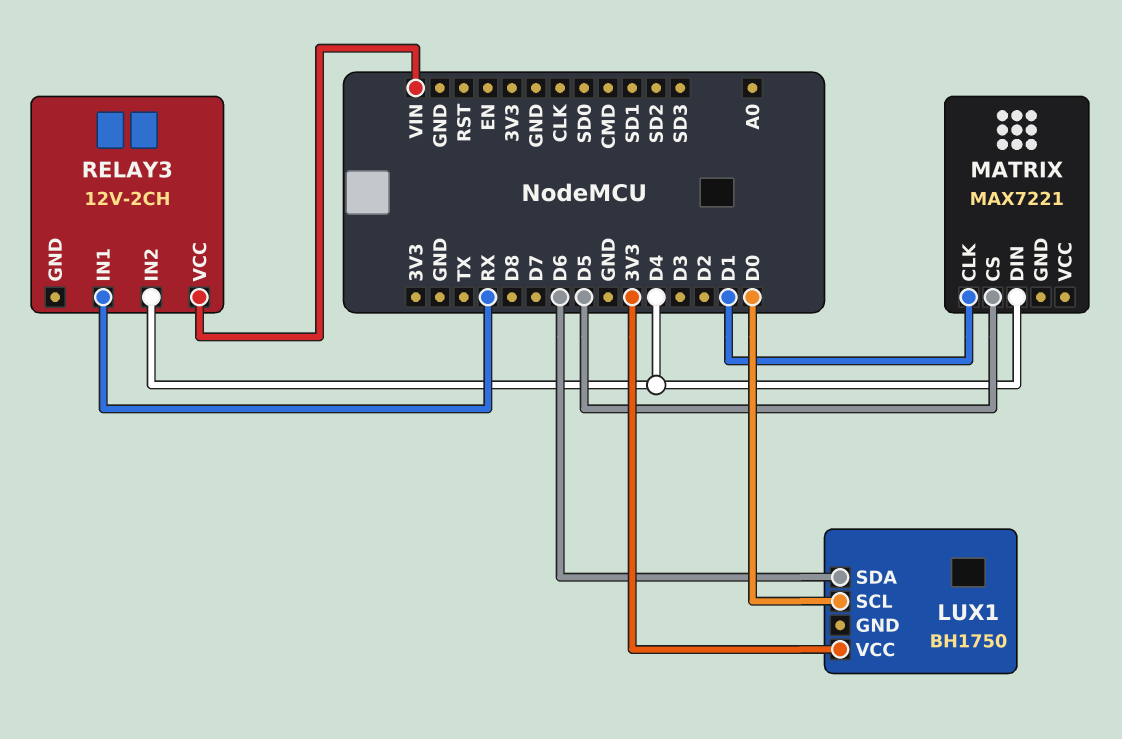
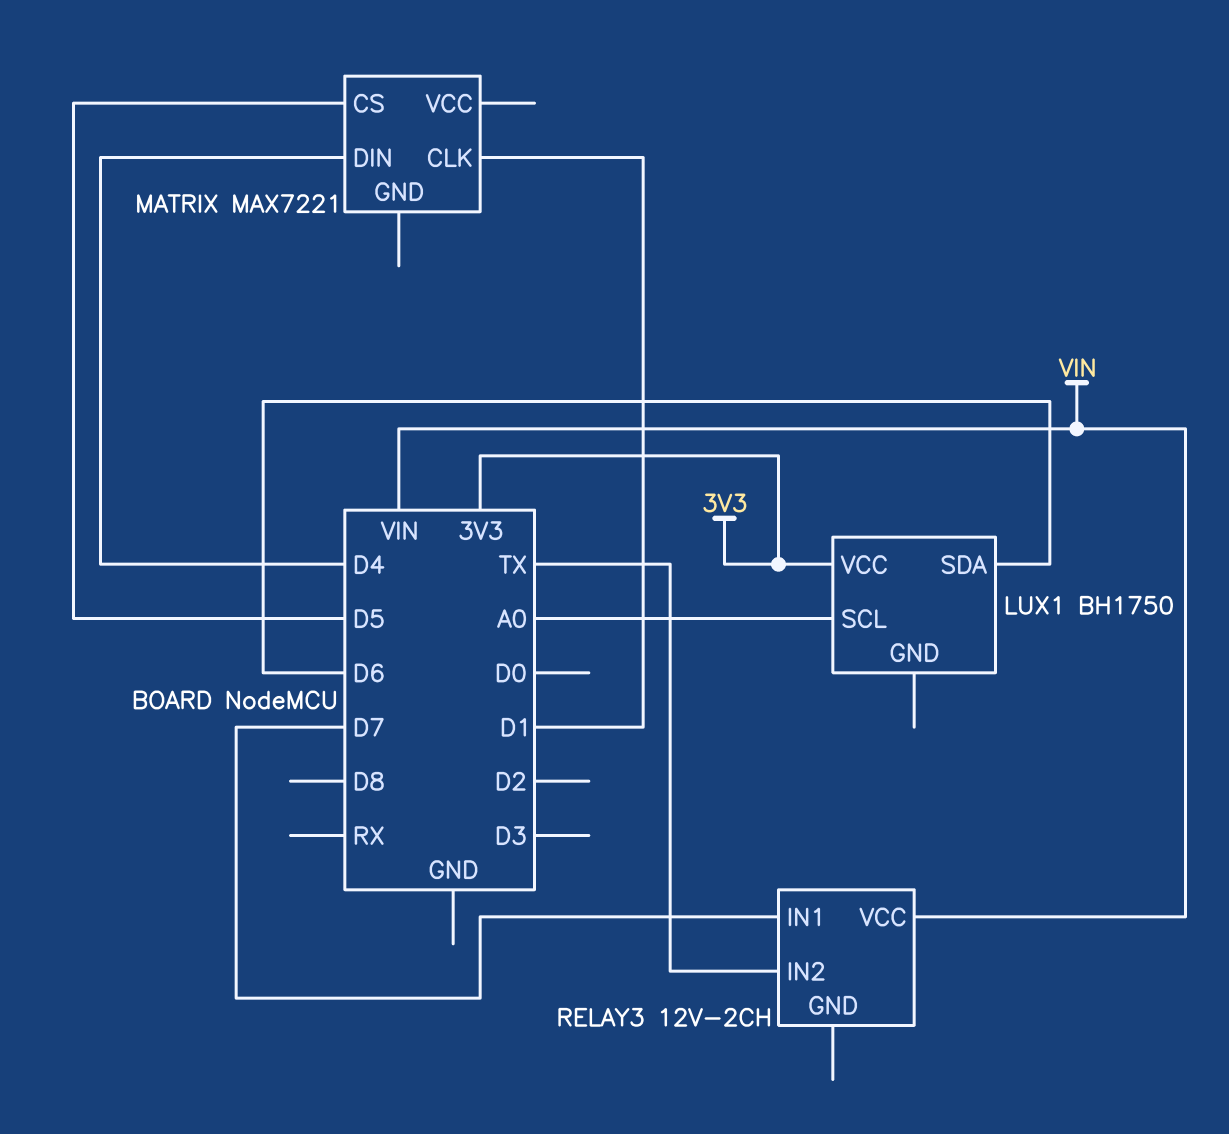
LUX1 pin SCL: D0 -> A0
RELAY3 pin IN1: RX -> D7
RELAY3 pin IN2: D4 -> TX

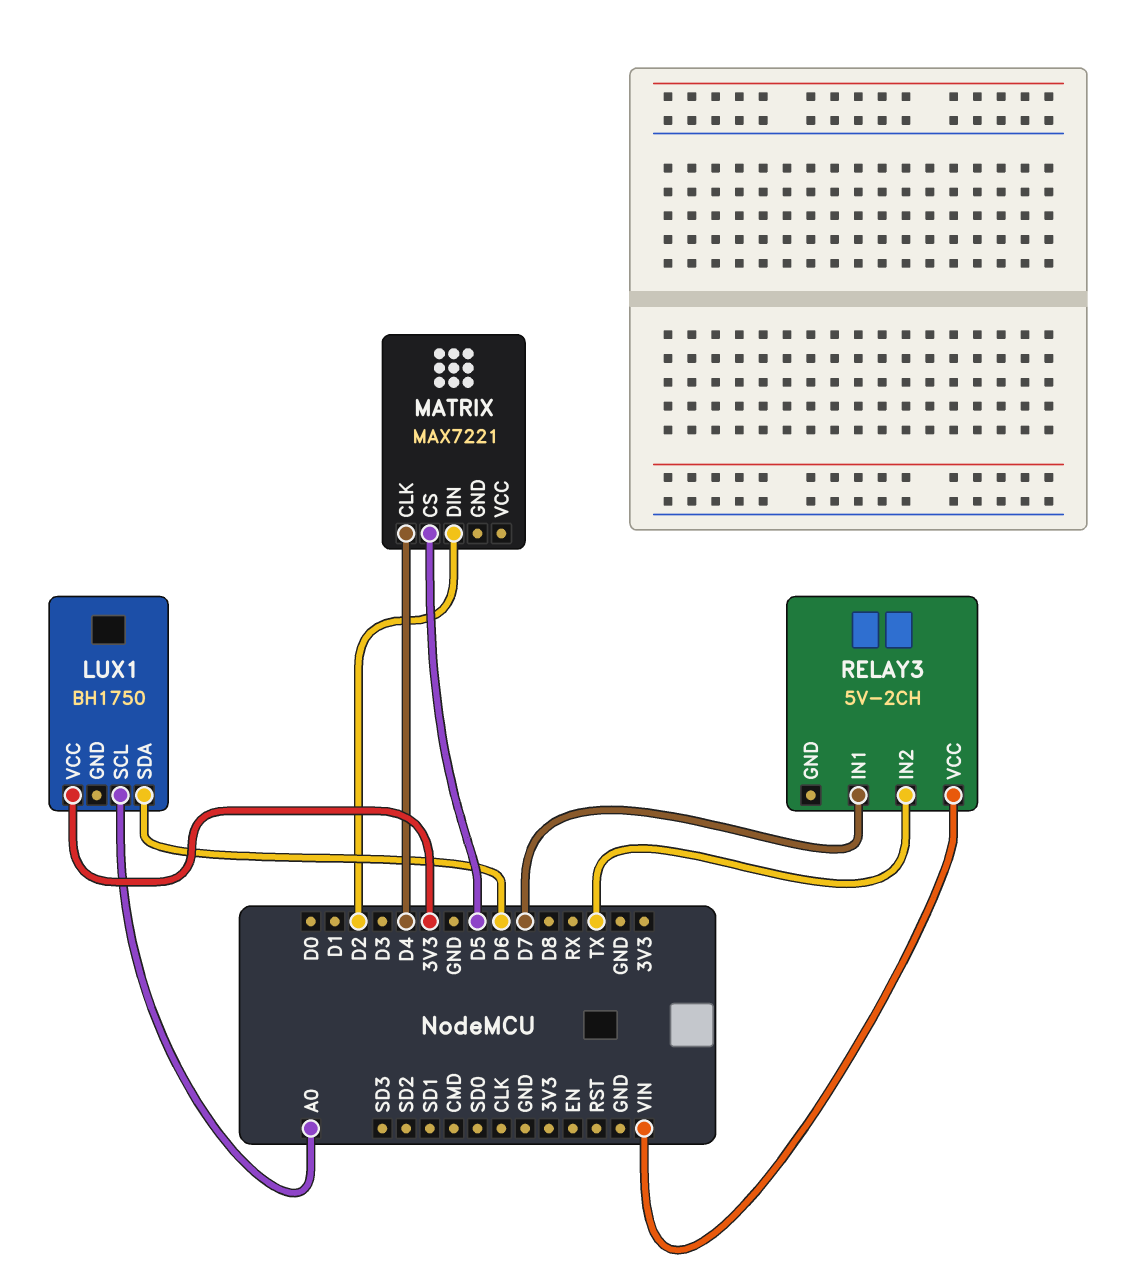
MATRIX pin CLK: D1 -> D4
MATRIX pin DIN: D4 -> D2
RELAY3: 12V-2CH -> 5V-2CH

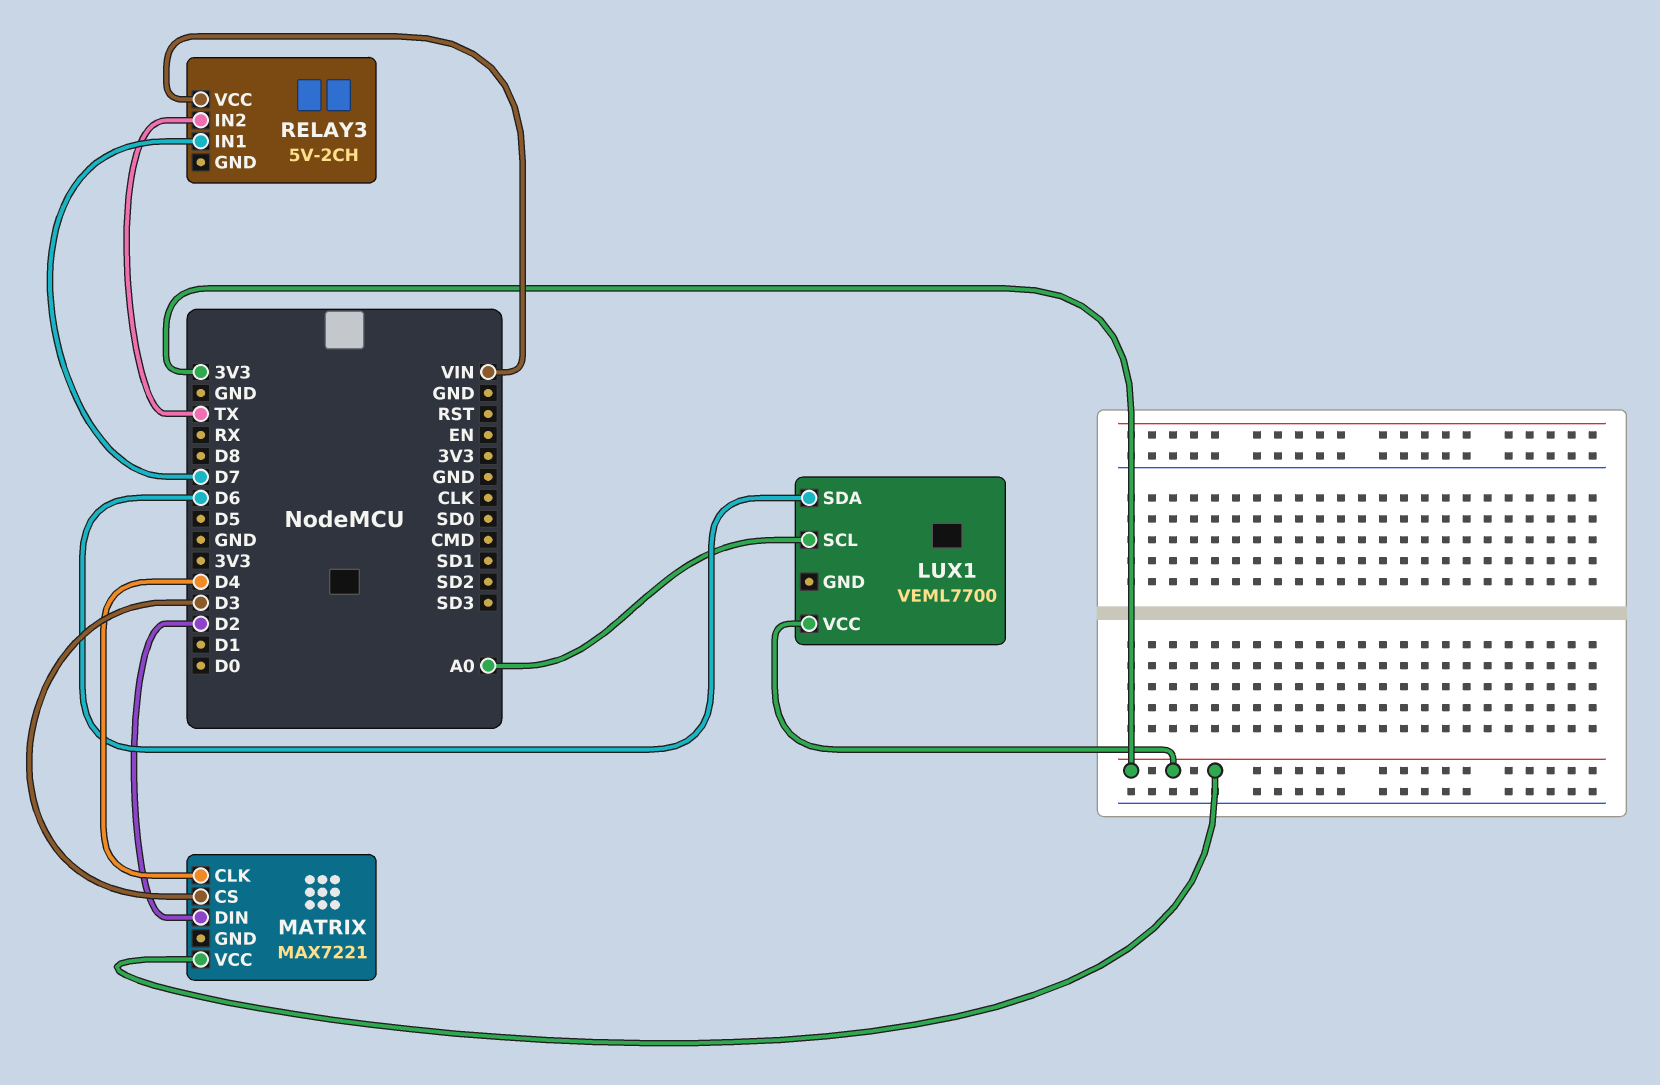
LUX1: BH1750 -> VEML7700
MATRIX pin CS: D5 -> D3
MATRIX pin VCC: none -> 3V3

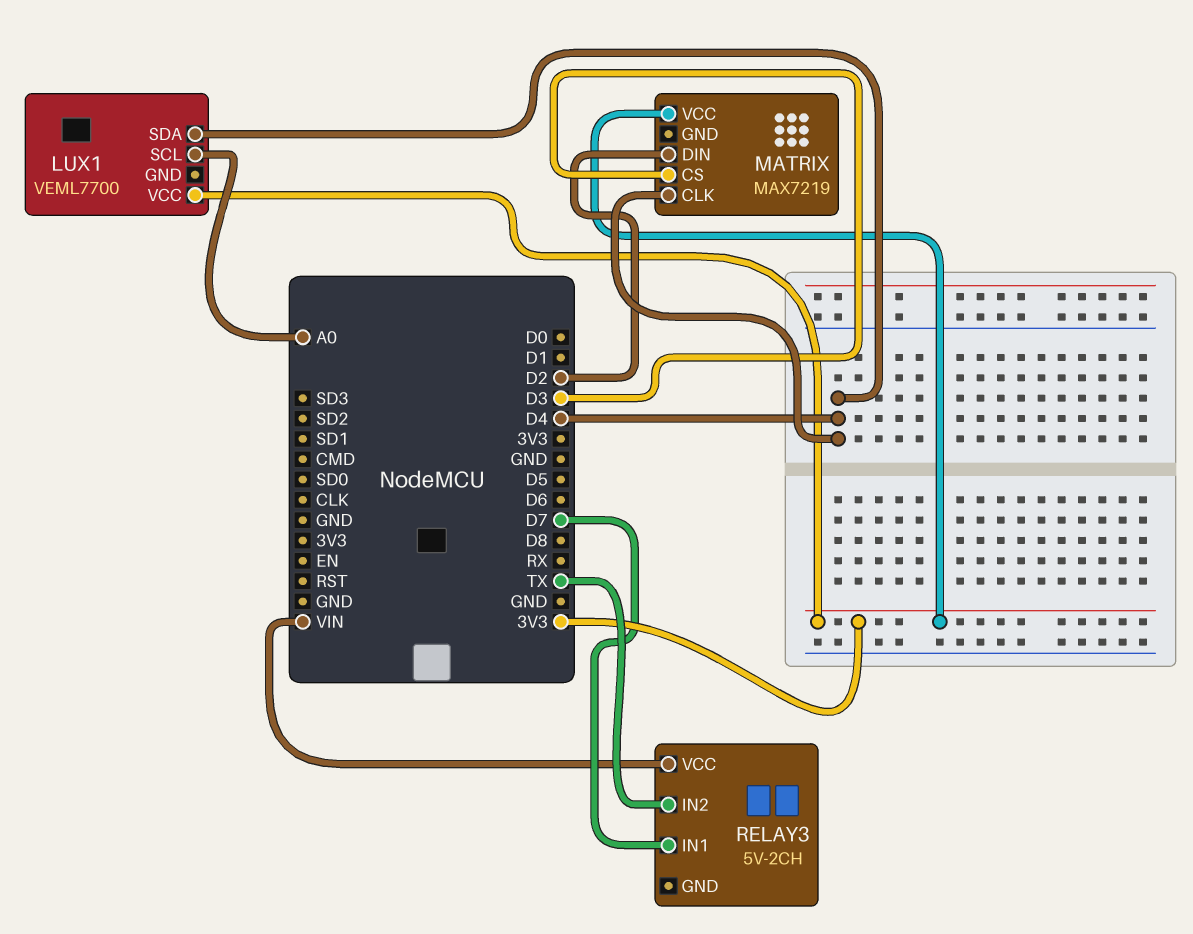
LUX1 pin SDA: D6 -> D4
MATRIX: MAX7221 -> MAX7219

